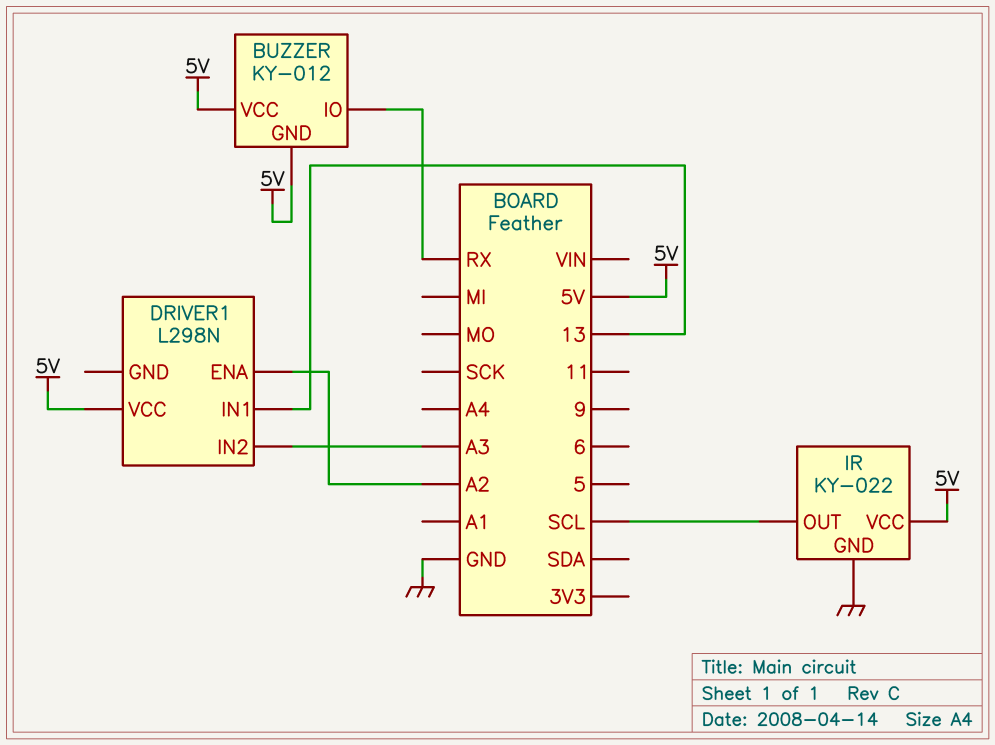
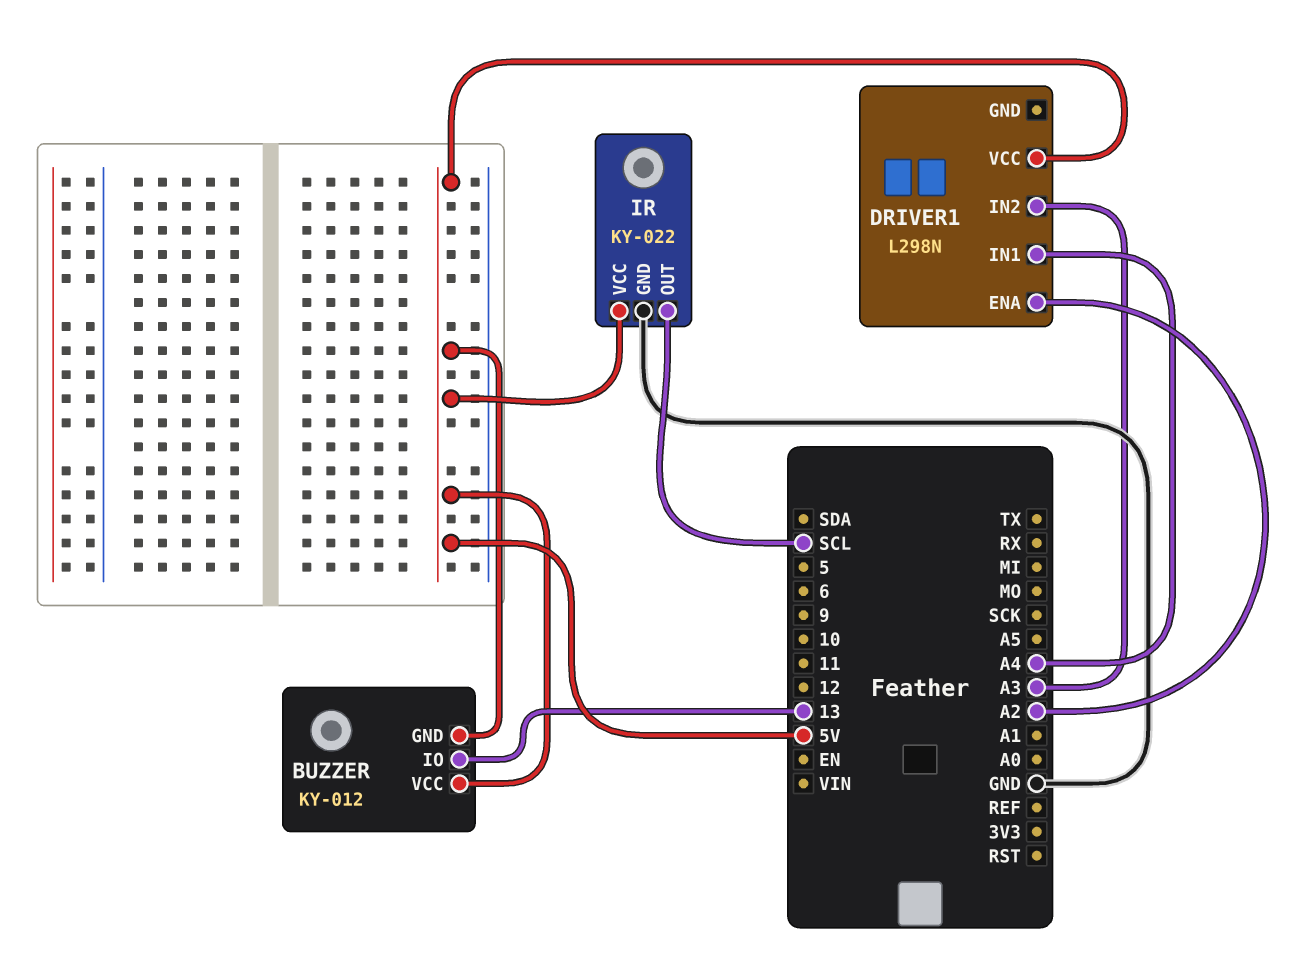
BUZZER pin IO: RX -> 13
DRIVER1 pin IN1: 13 -> A4

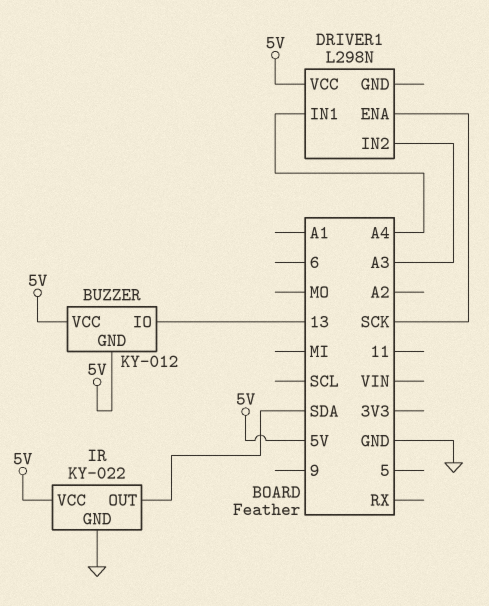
DRIVER1 pin ENA: A2 -> SCK
IR pin OUT: SCL -> SDA

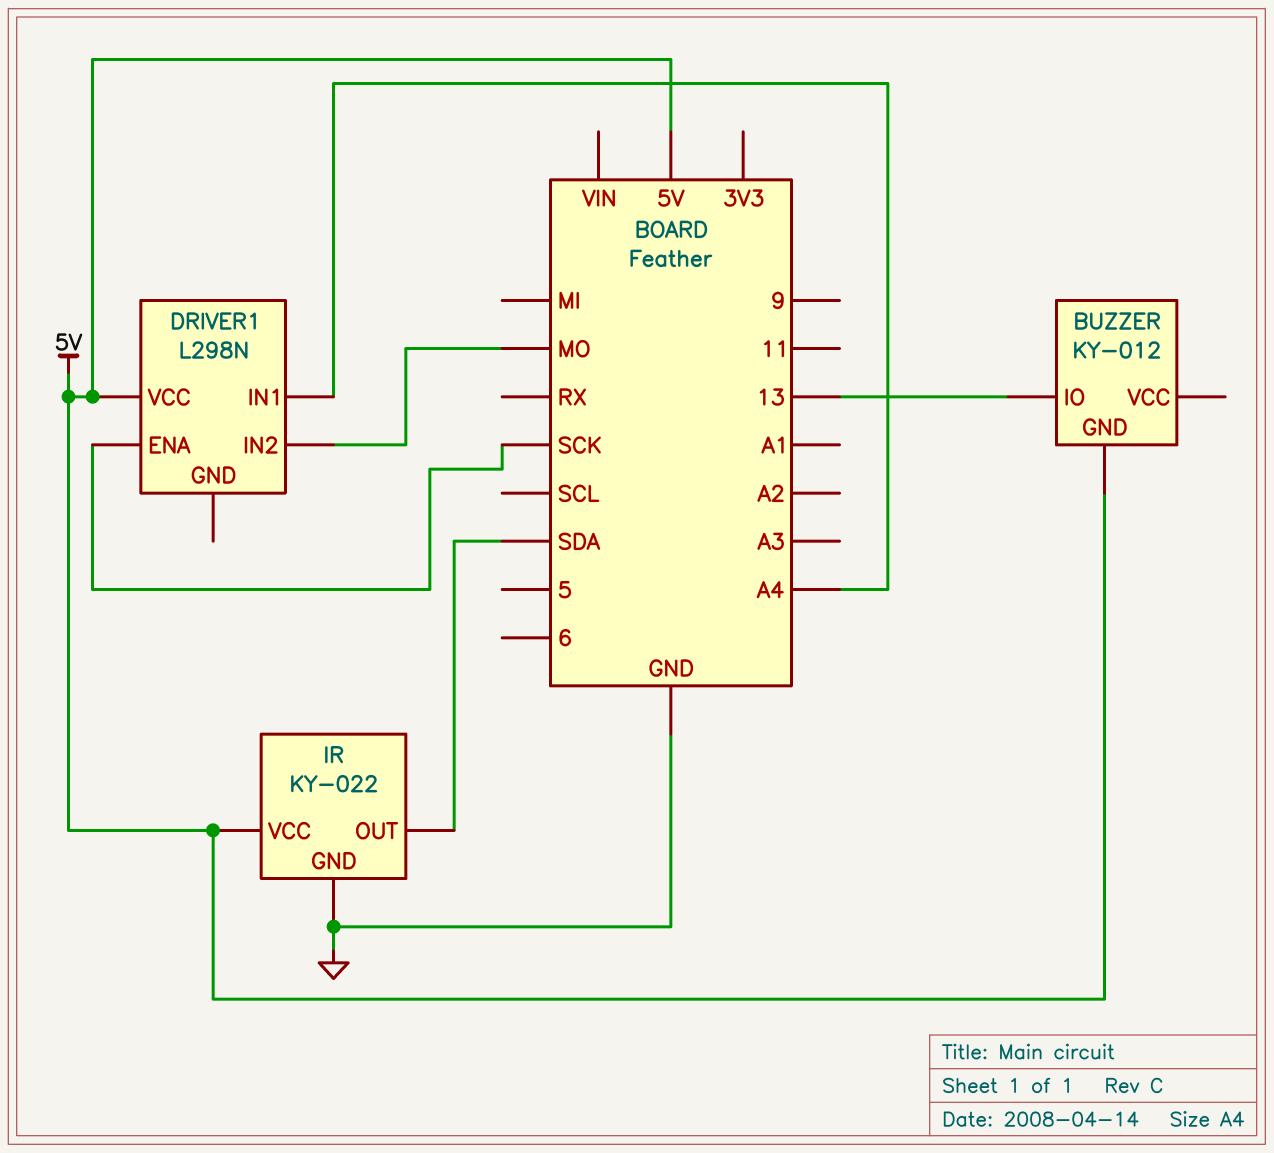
BUZZER pin VCC: 5V -> none
DRIVER1 pin IN2: A3 -> MO

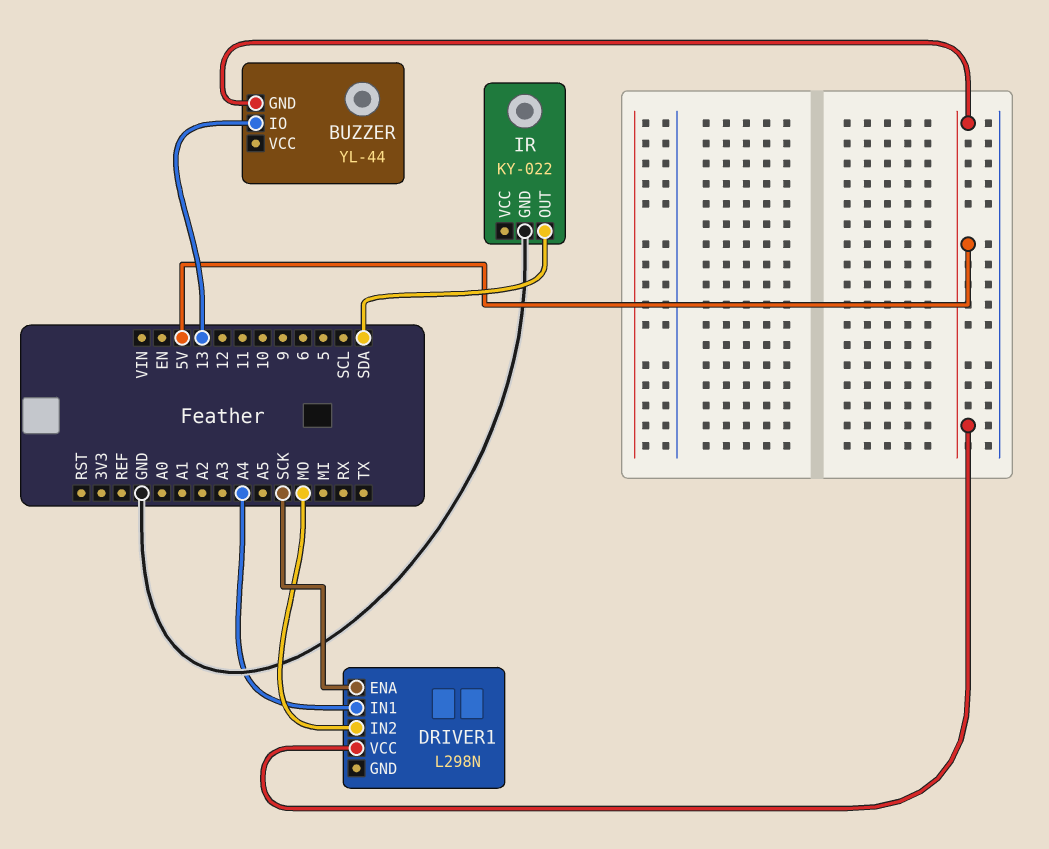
BUZZER: KY-012 -> YL-44
IR pin VCC: 5V -> none

